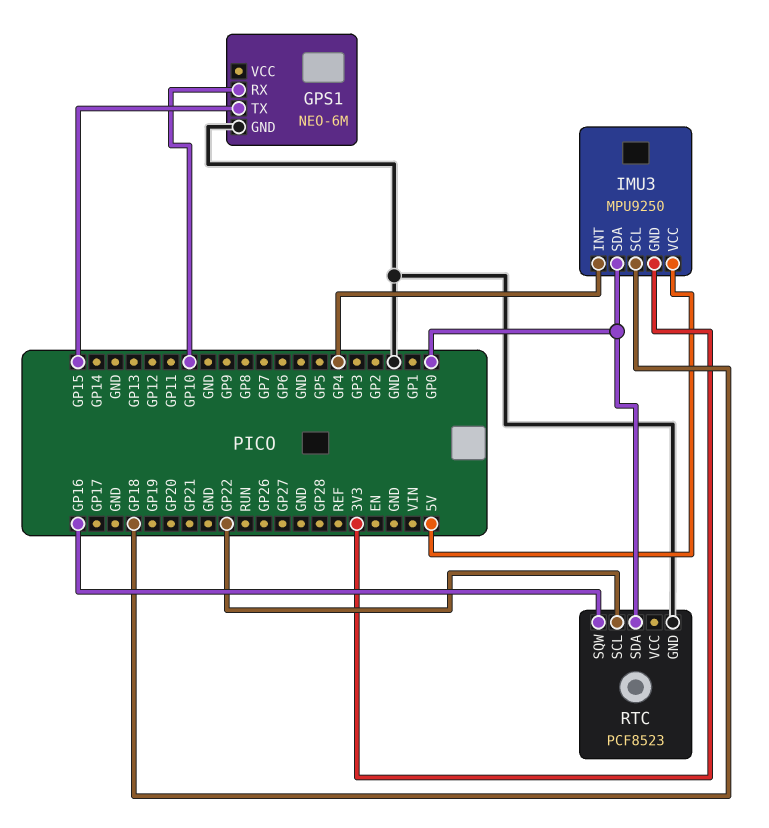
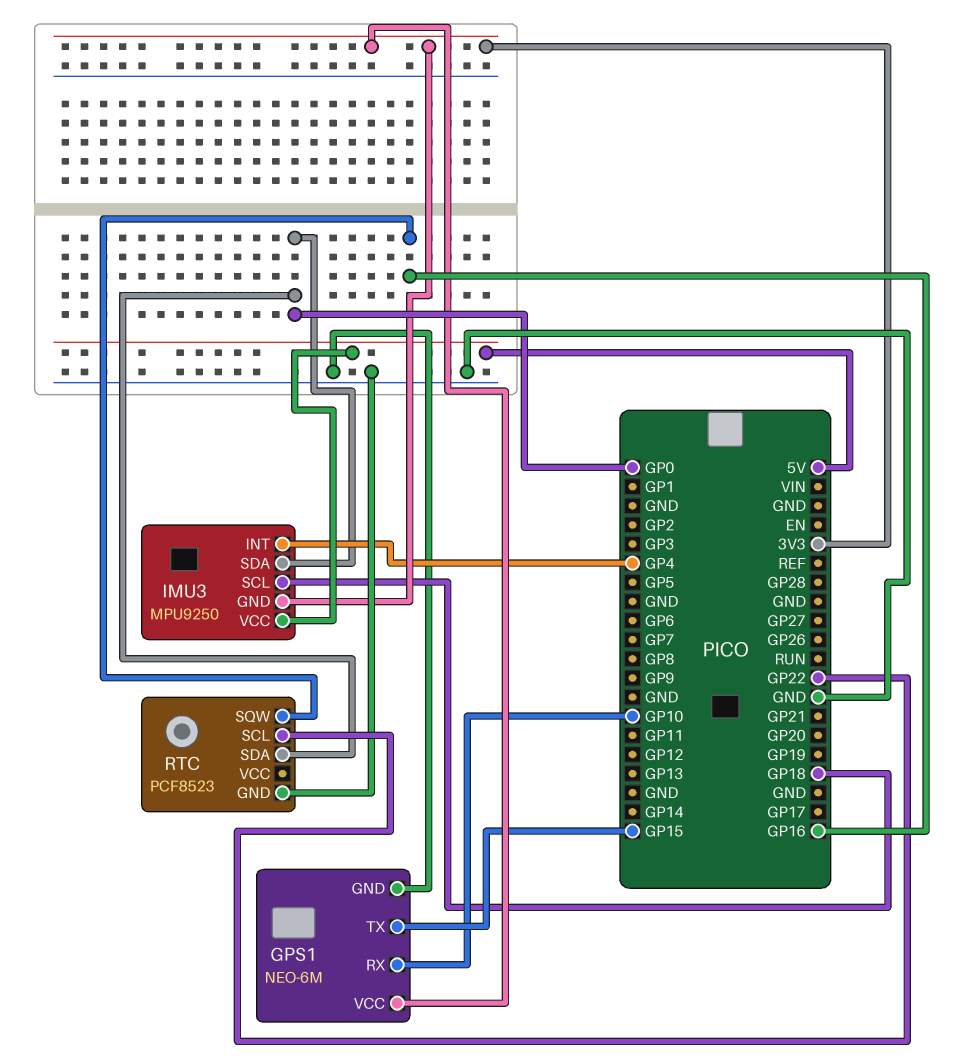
GPS1 pin VCC: none -> 3V3

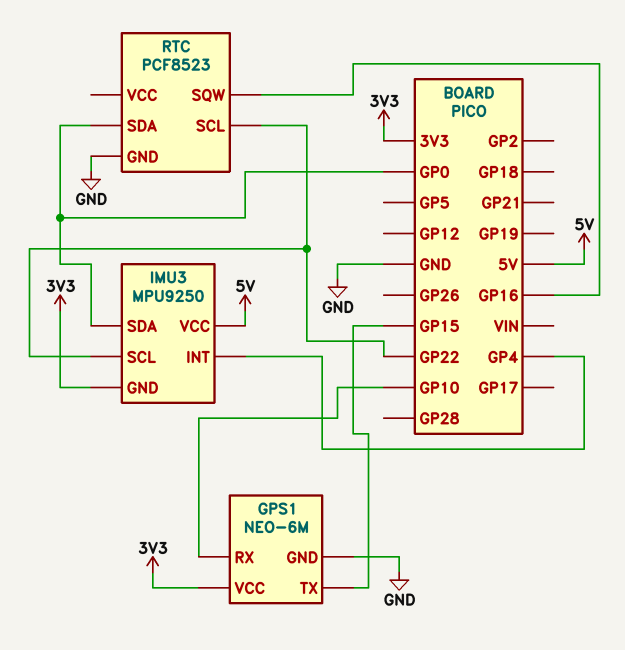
IMU3 pin SCL: GP18 -> GP22

